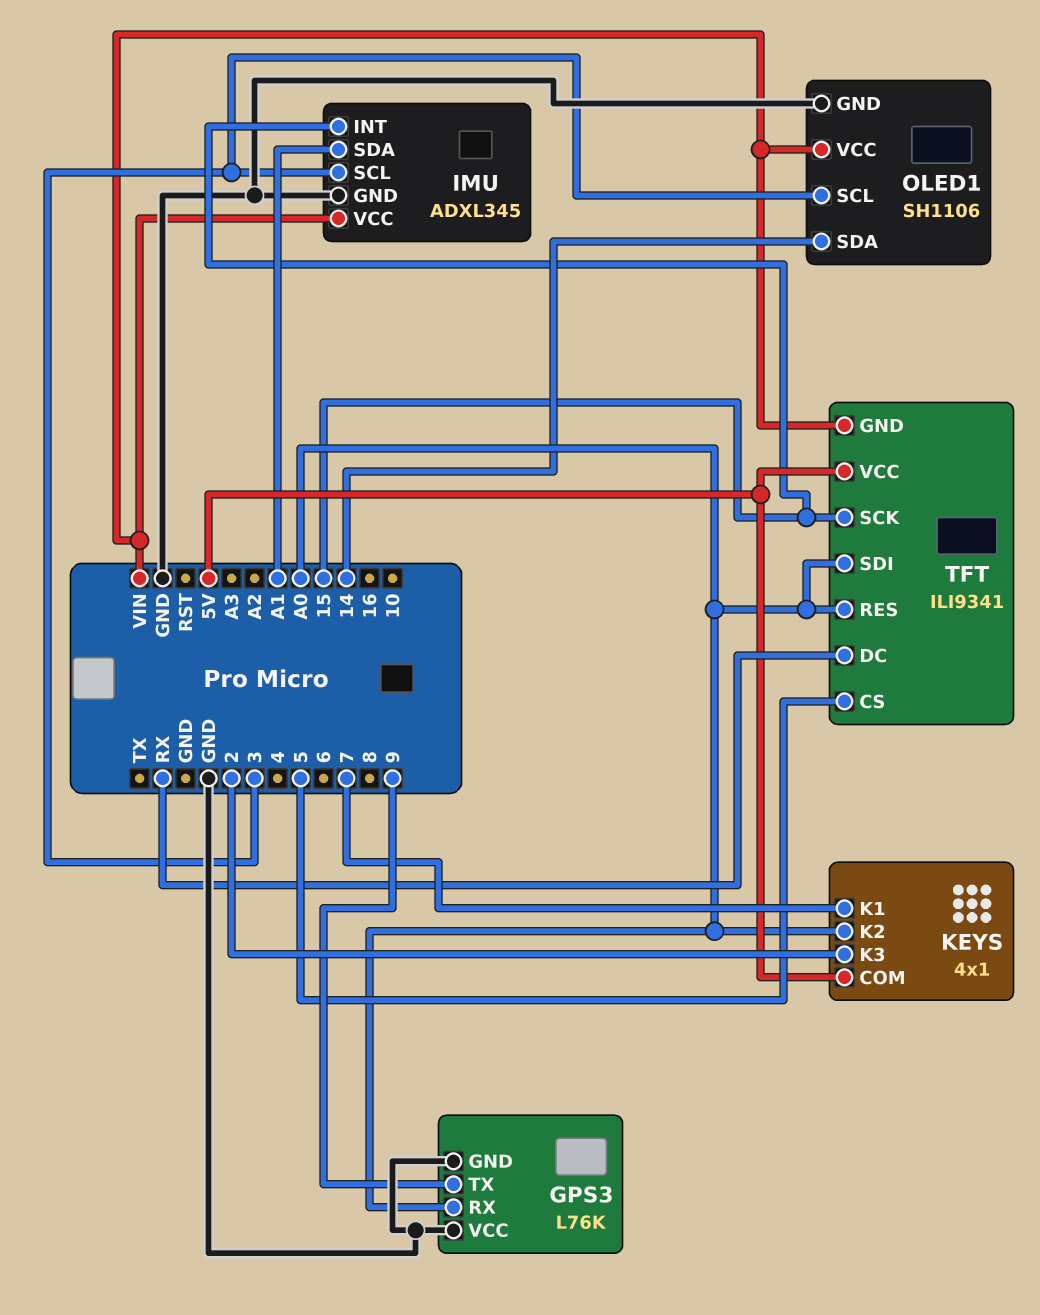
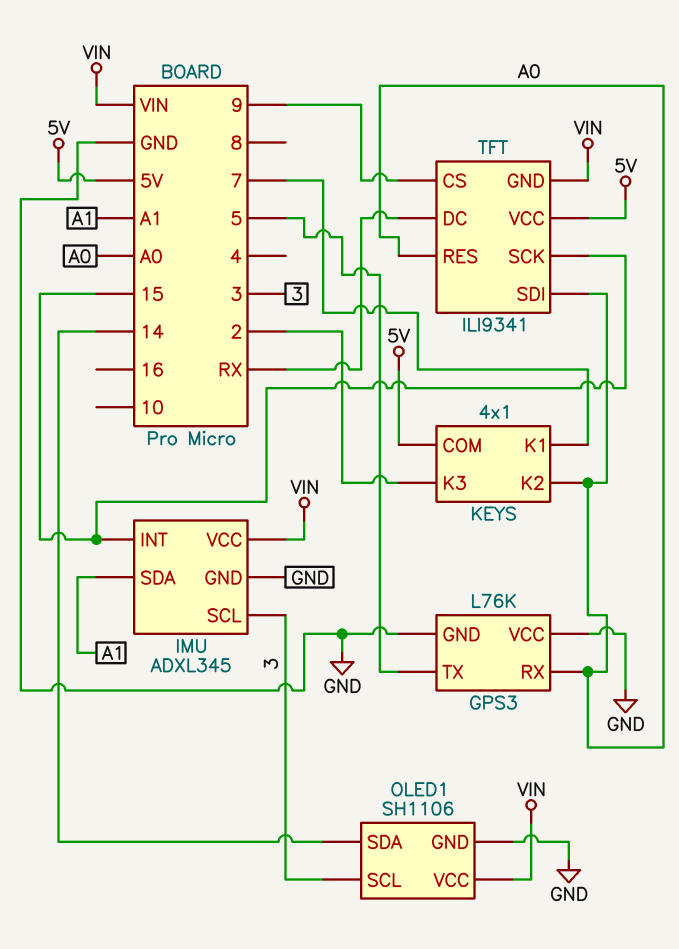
GPS3 pin TX: 9 -> 5
TFT pin CS: 5 -> 9

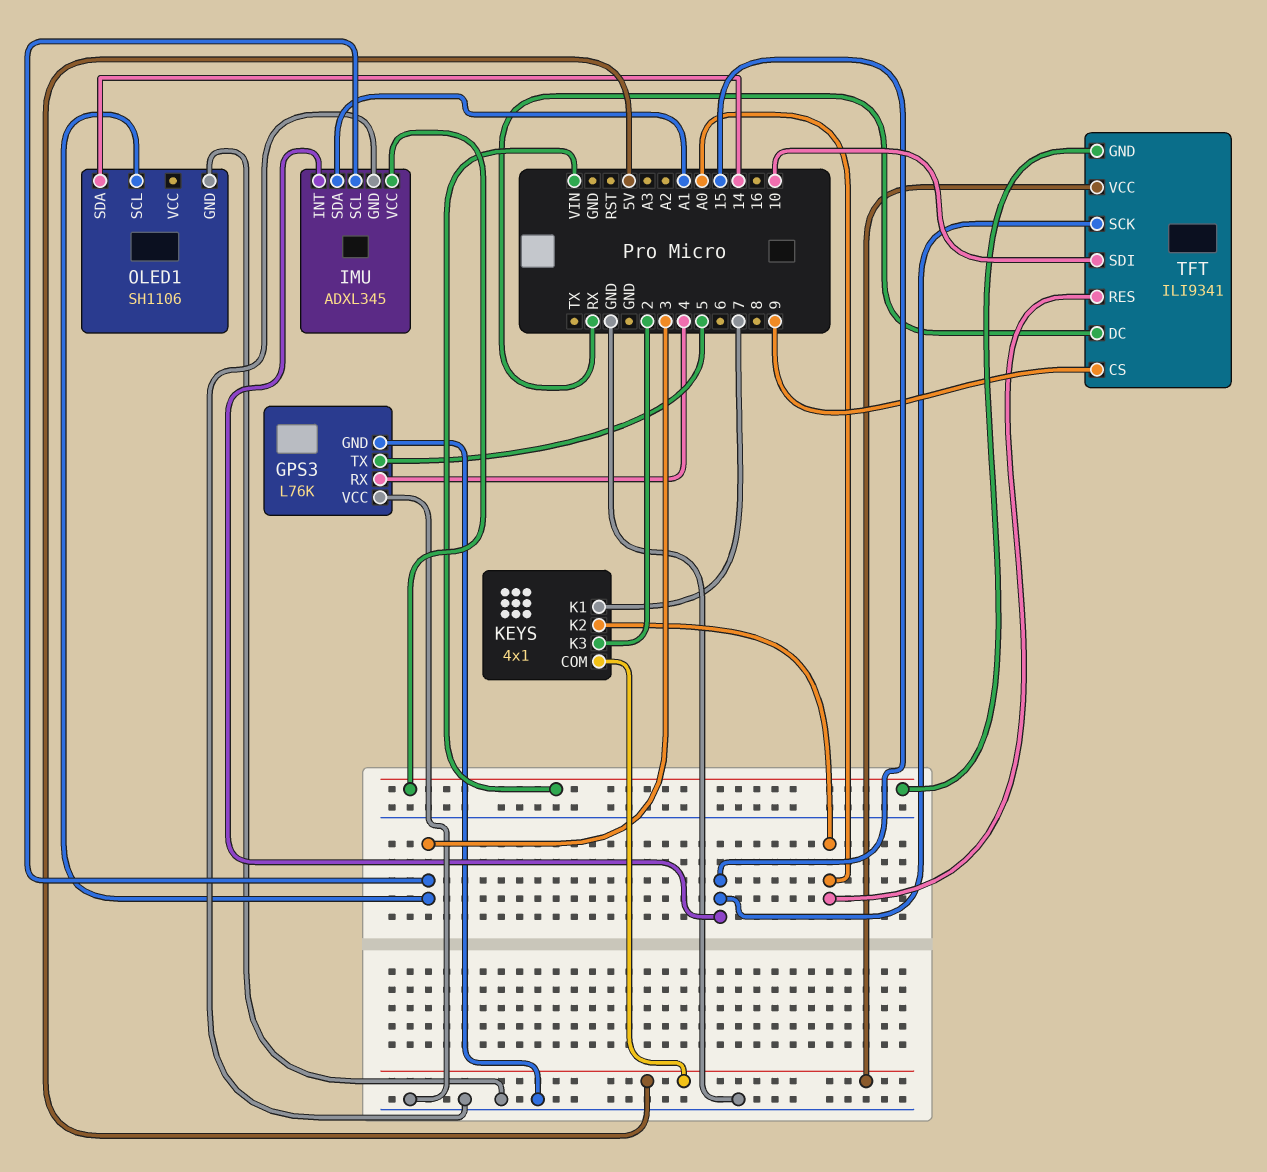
GPS3 pin RX: A0 -> 4
OLED1 pin VCC: VIN -> none
TFT pin SDI: A0 -> 10

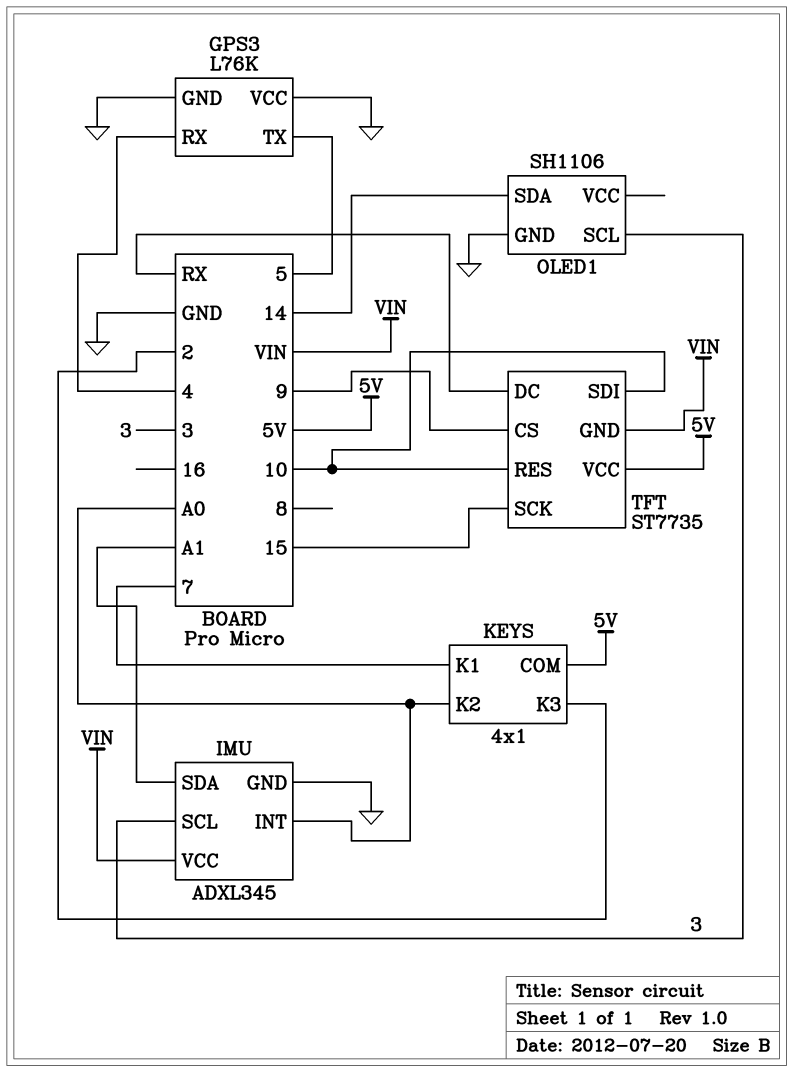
IMU pin INT: 15 -> A0
TFT: ILI9341 -> ST7735
TFT pin RES: A0 -> 10

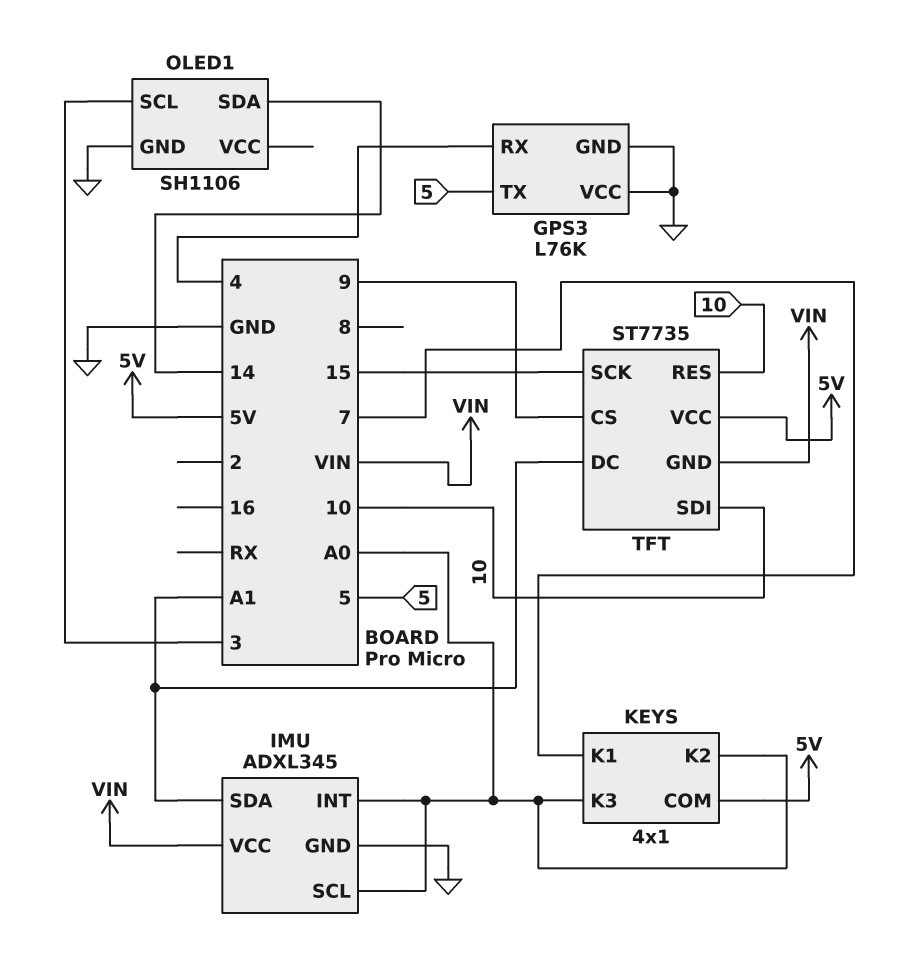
IMU pin SCL: 3 -> A0
KEYS pin K3: 2 -> A0
TFT pin DC: RX -> A1

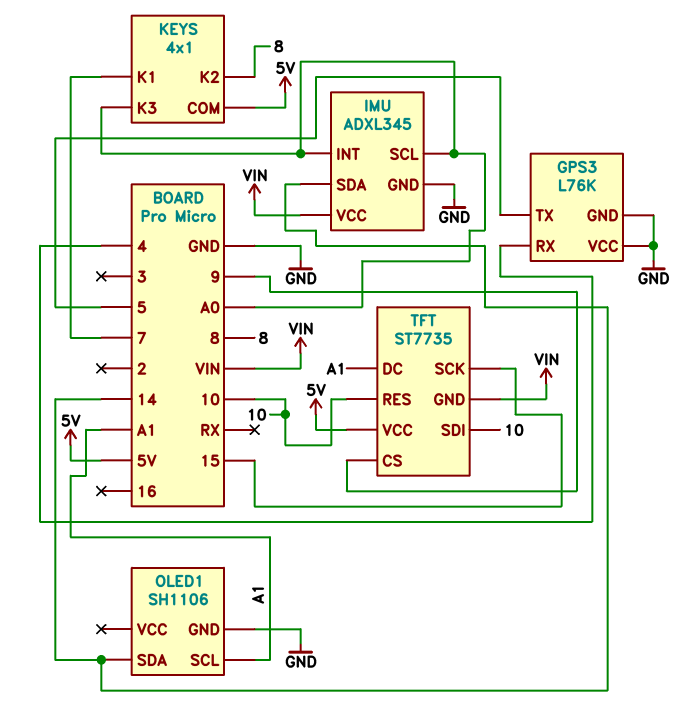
IMU pin SDA: A1 -> 14
KEYS pin K2: A0 -> 8
OLED1 pin SCL: 3 -> A1

